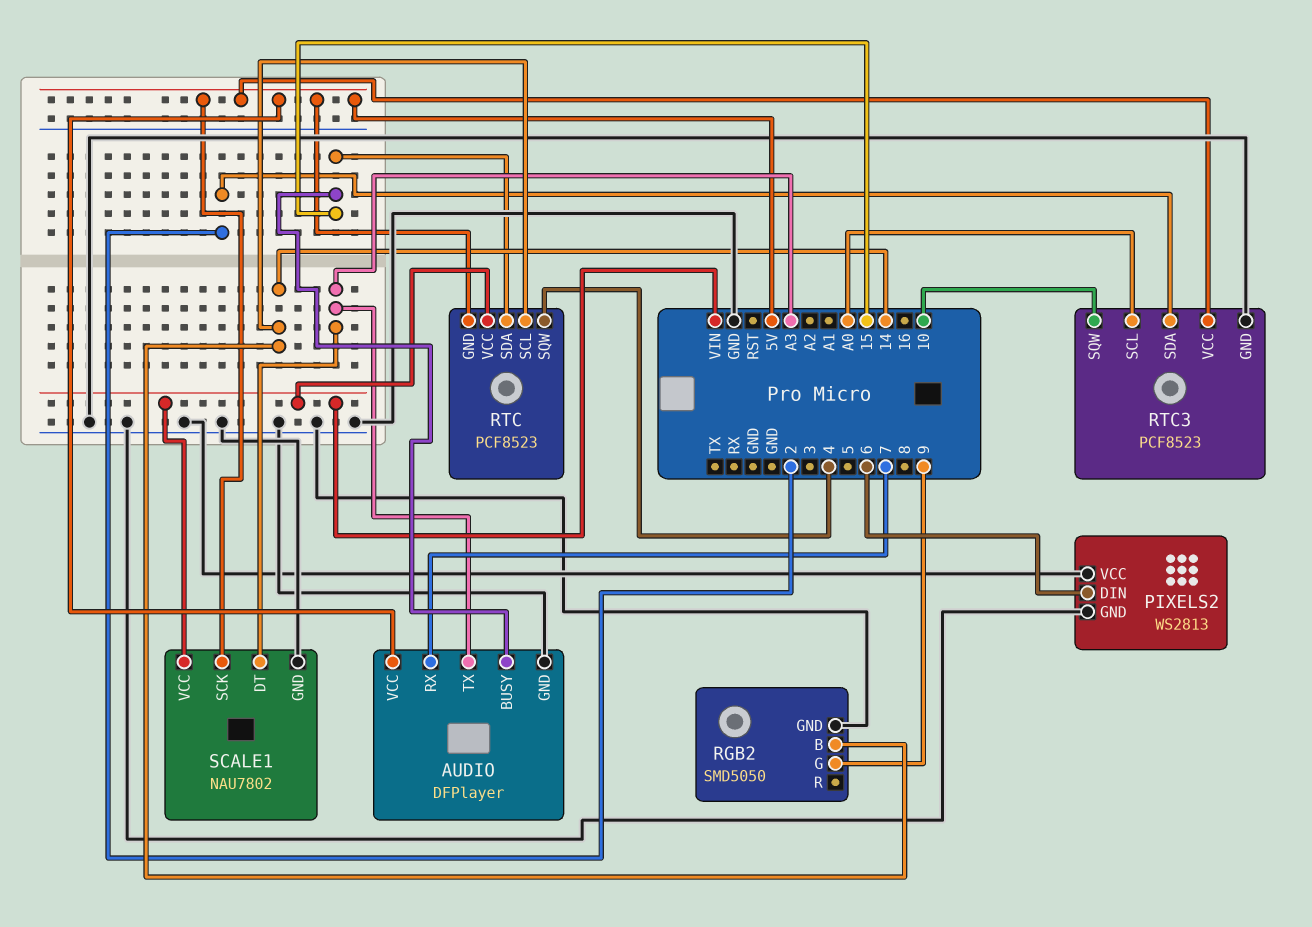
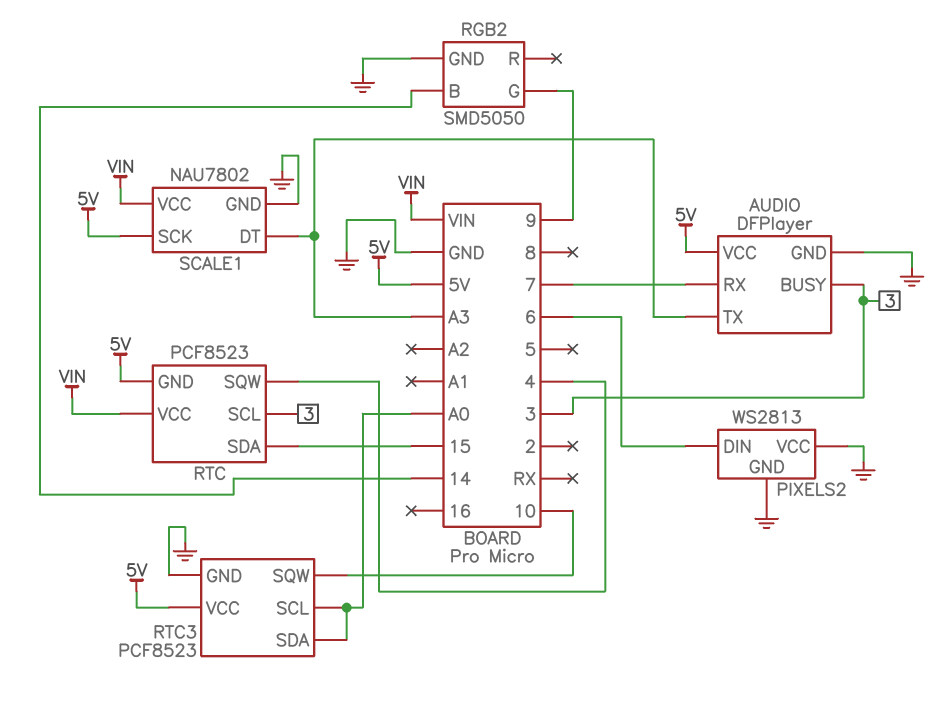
AUDIO pin BUSY: 15 -> 3
RTC pin SCL: 14 -> 3
RTC3 pin SDA: 2 -> A0

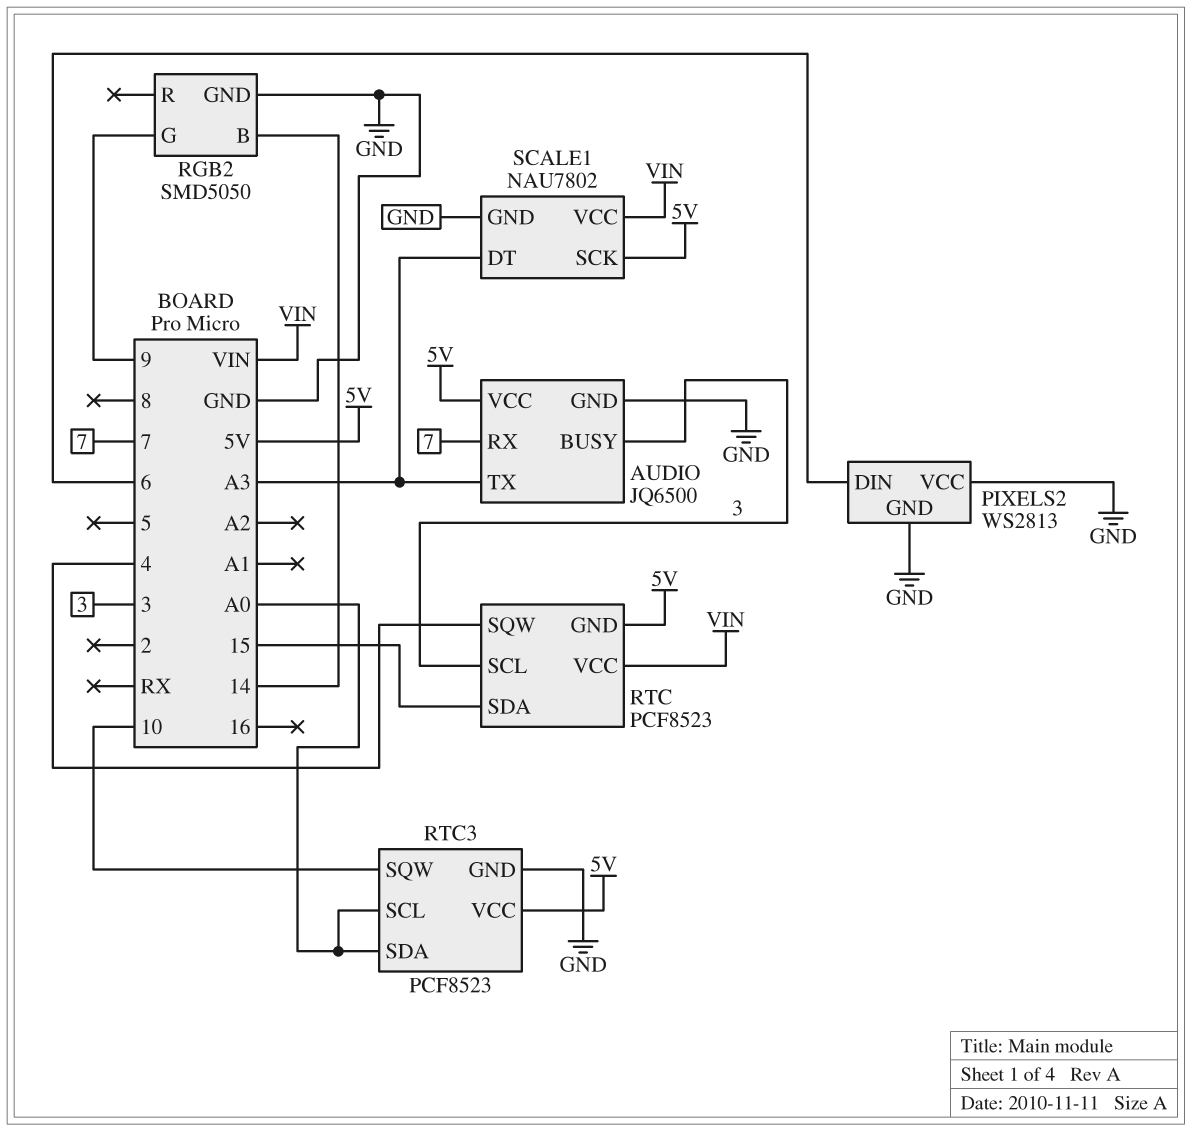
AUDIO: DFPlayer -> JQ6500

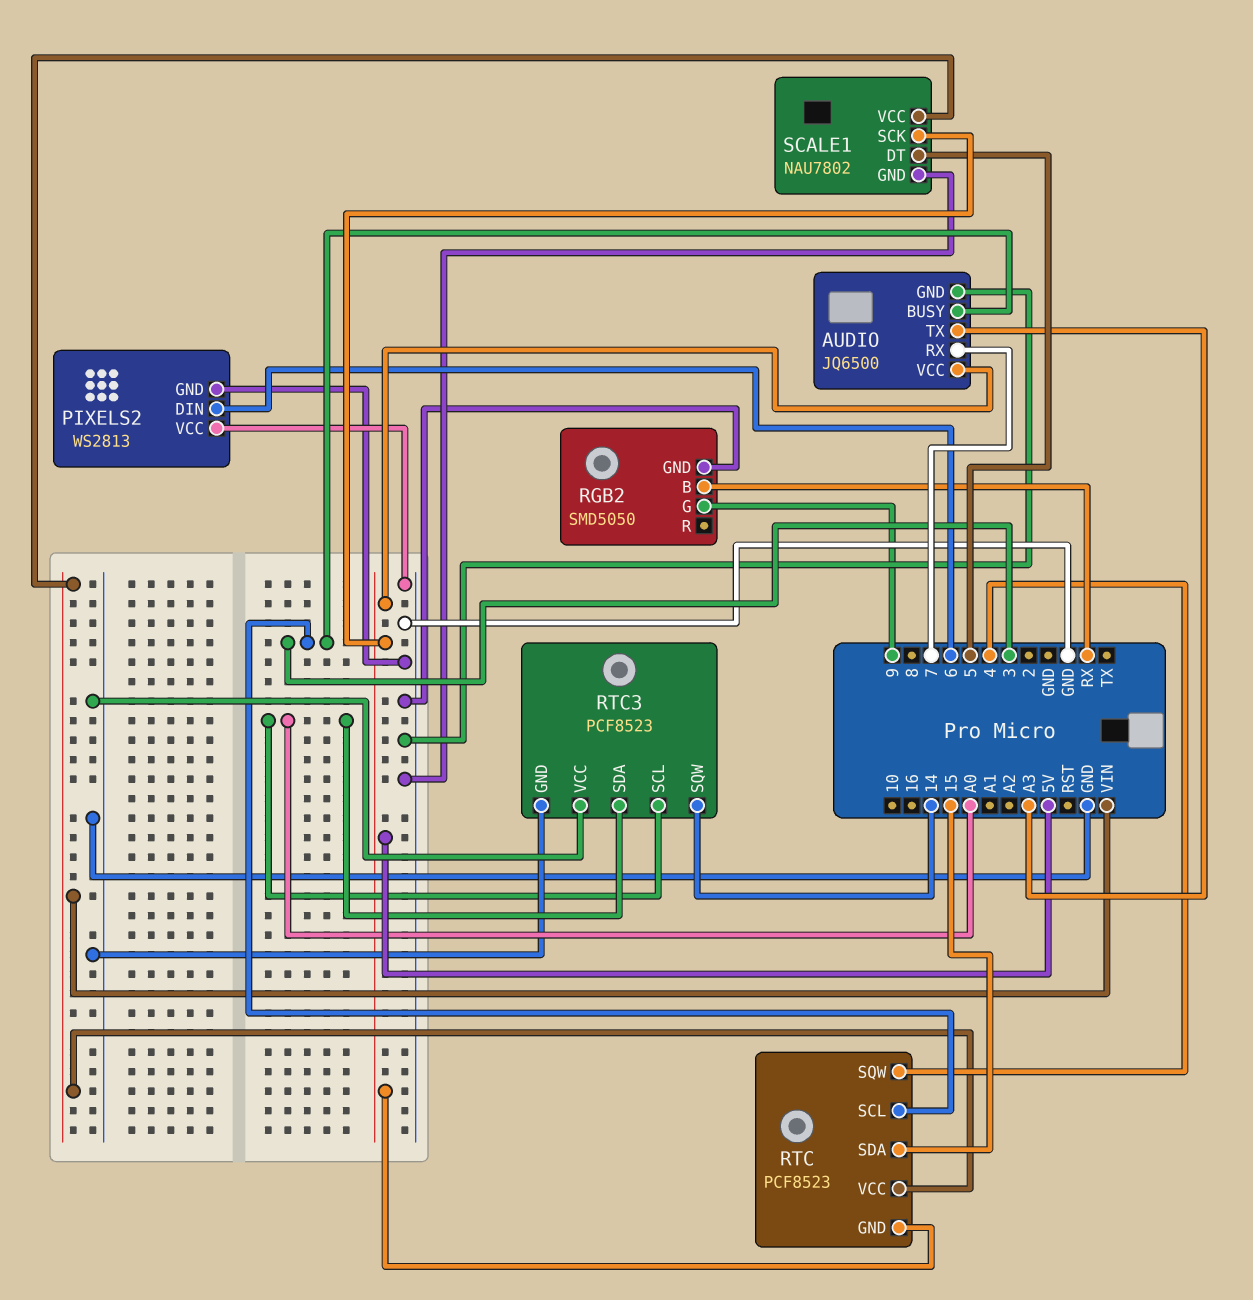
RGB2 pin B: 14 -> RX
RTC3 pin SQW: 10 -> 14
RTC3 pin VCC: 5V -> GND
SCALE1 pin DT: A3 -> 5

